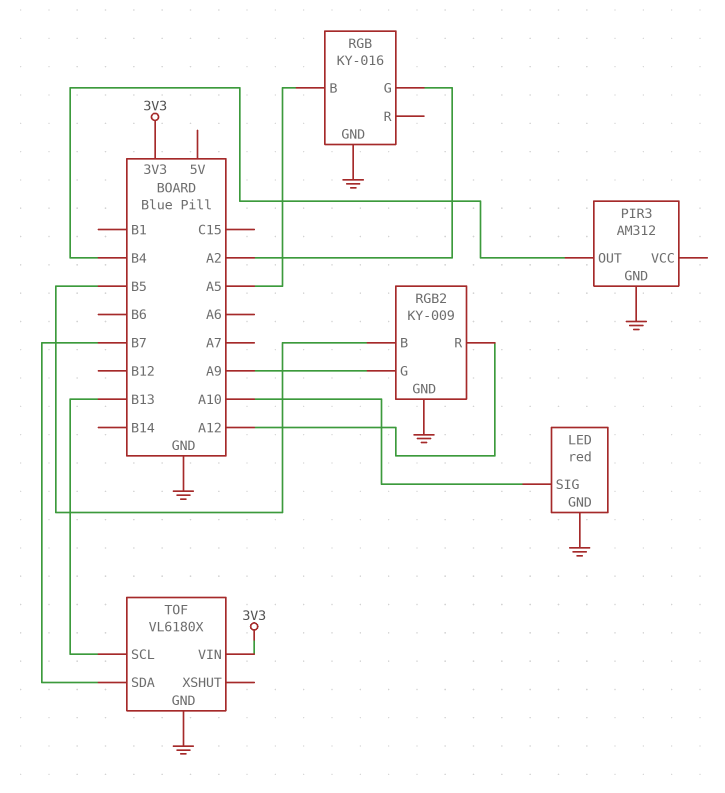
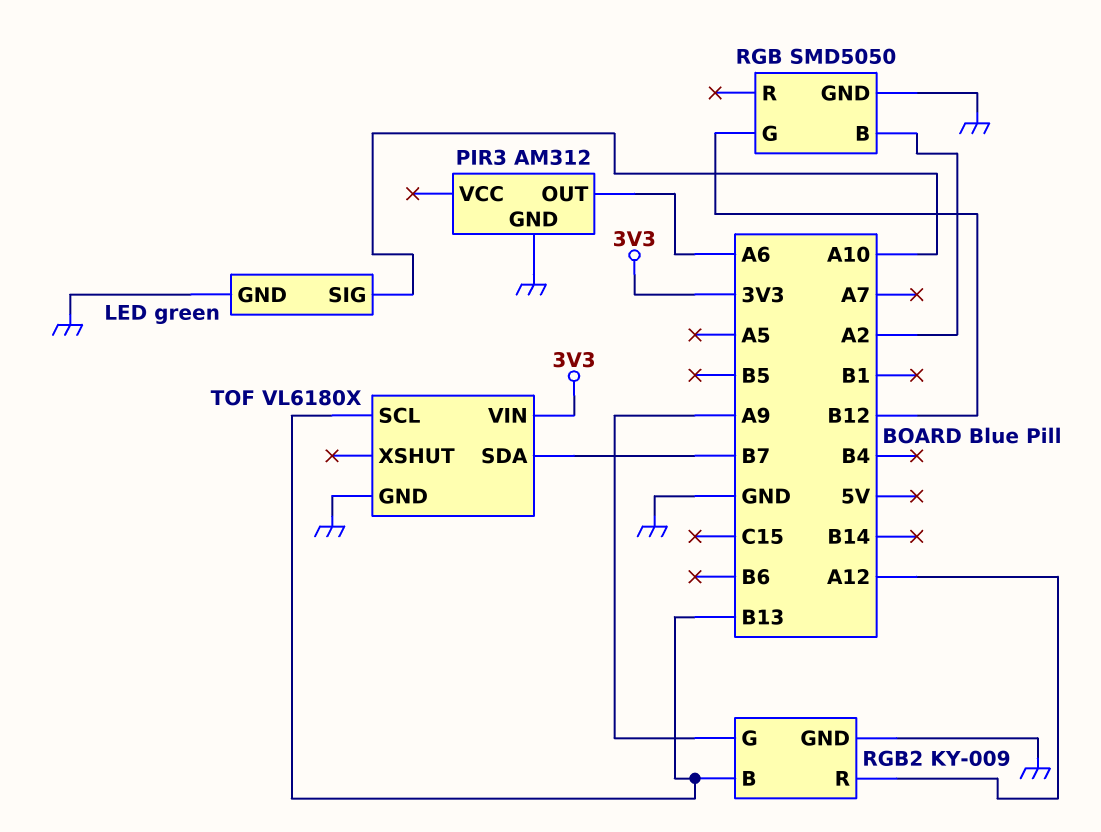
LED: red -> green
PIR3 pin OUT: B4 -> A6
RGB: KY-016 -> SMD5050
RGB pin B: A5 -> A2
RGB pin G: A2 -> B12
RGB2 pin B: B5 -> B13

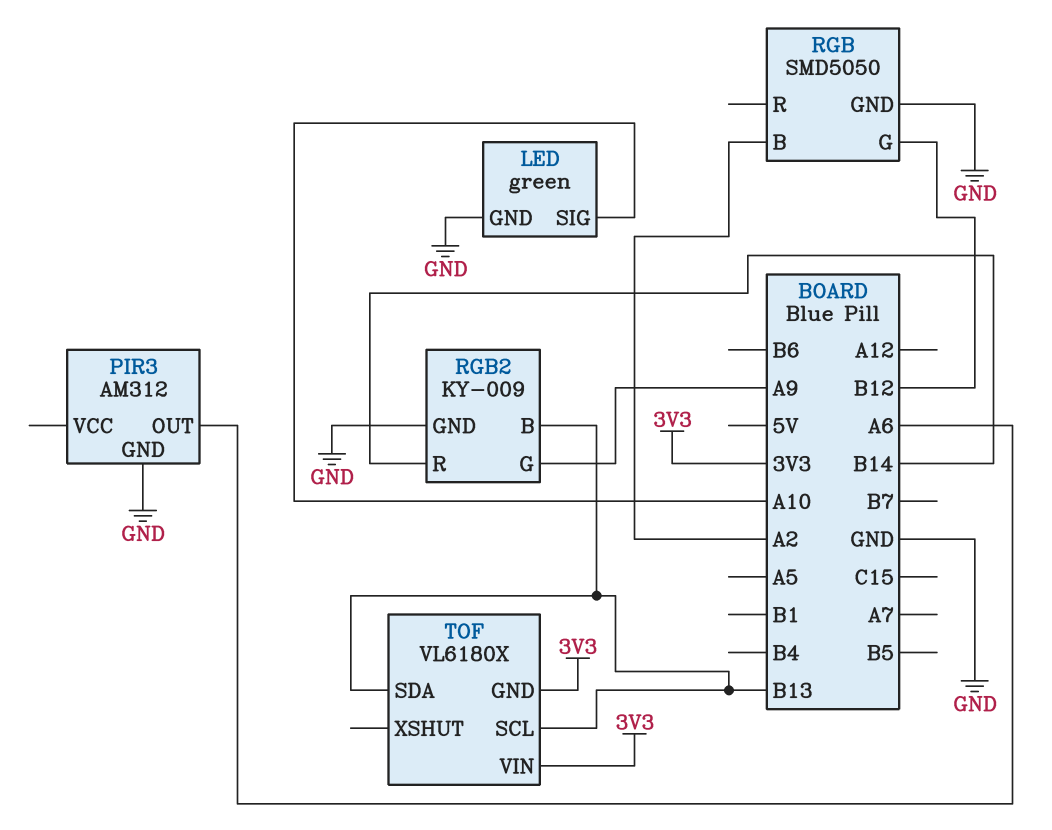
RGB2 pin R: A12 -> B14
TOF pin GND: GND -> 3V3
TOF pin SDA: B7 -> B13

